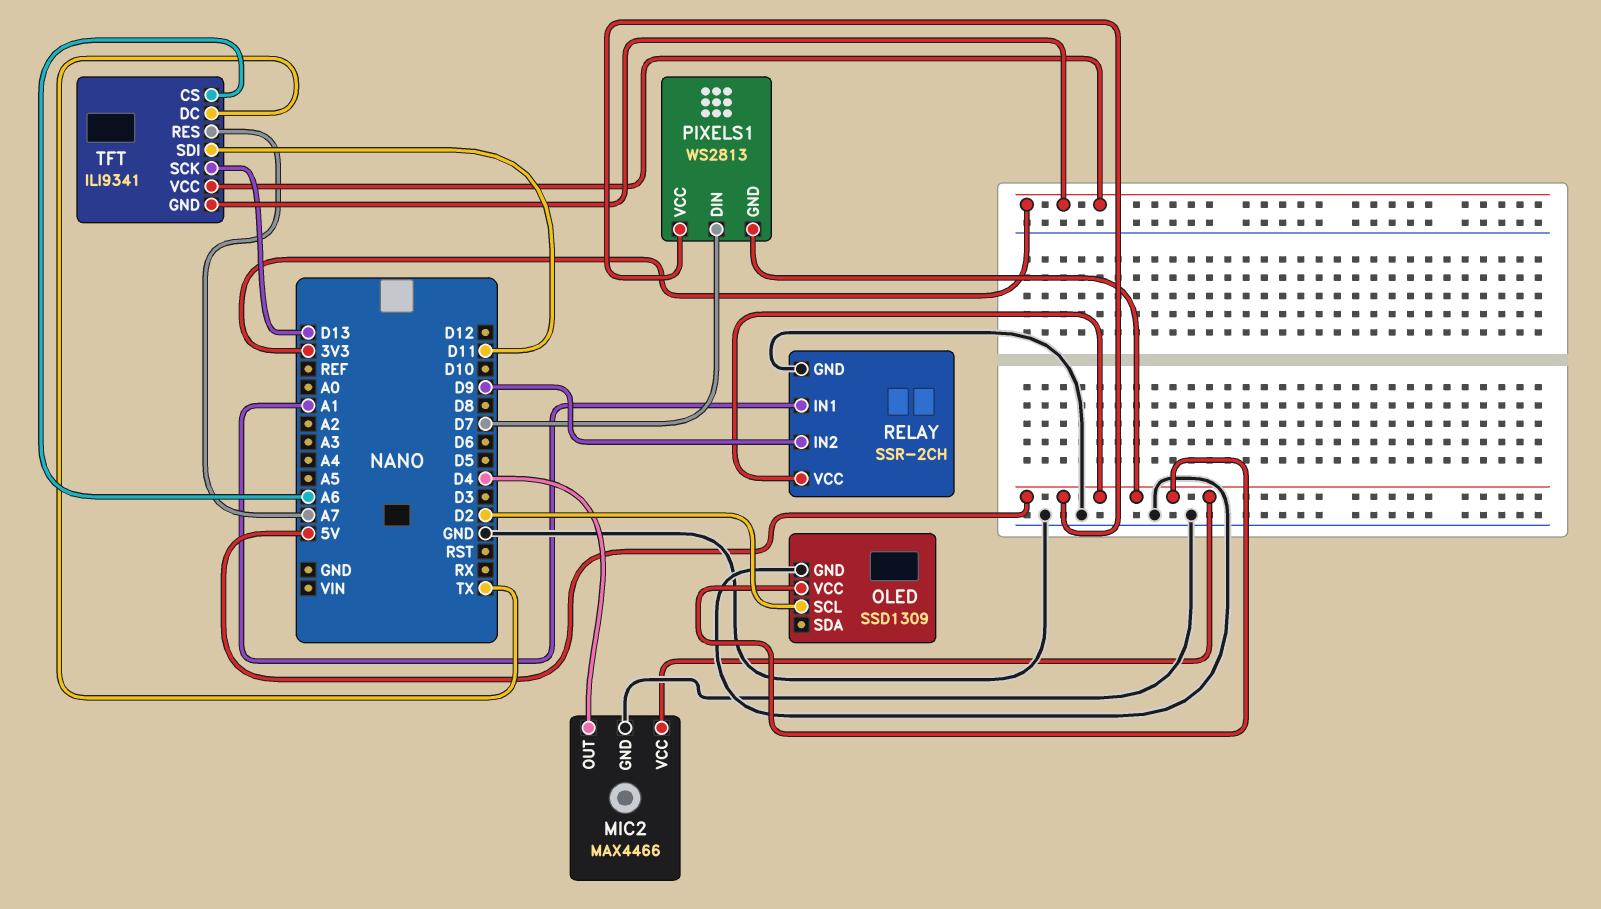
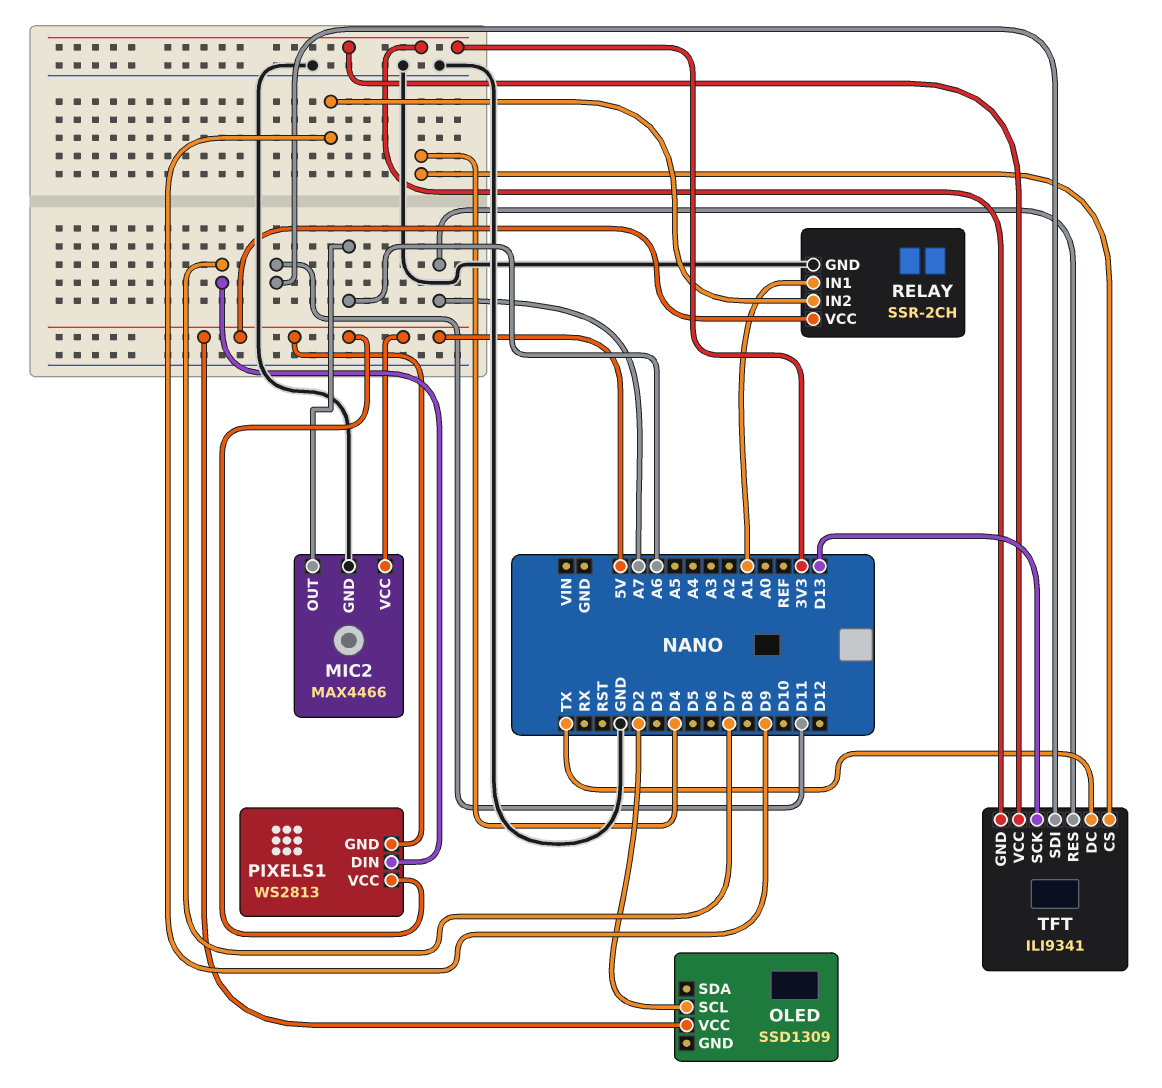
MIC2 pin OUT: D4 -> A6
OLED pin GND: GND -> none
TFT pin CS: A6 -> D4

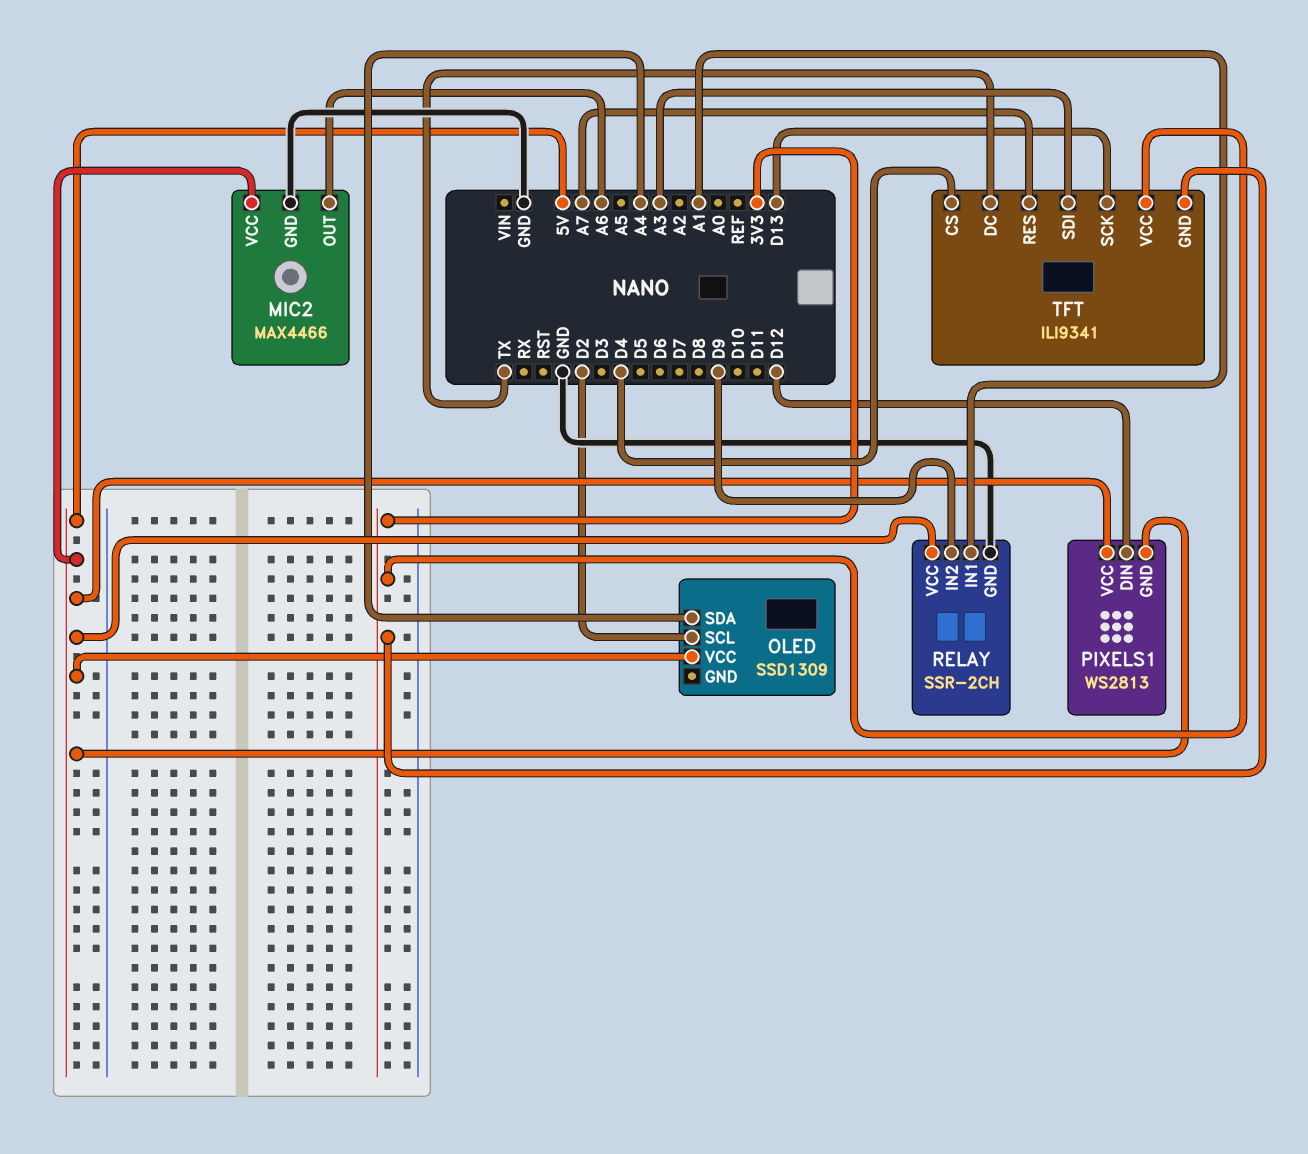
OLED pin SDA: none -> A4
PIXELS1 pin DIN: D7 -> D12
TFT pin SDI: D11 -> A3

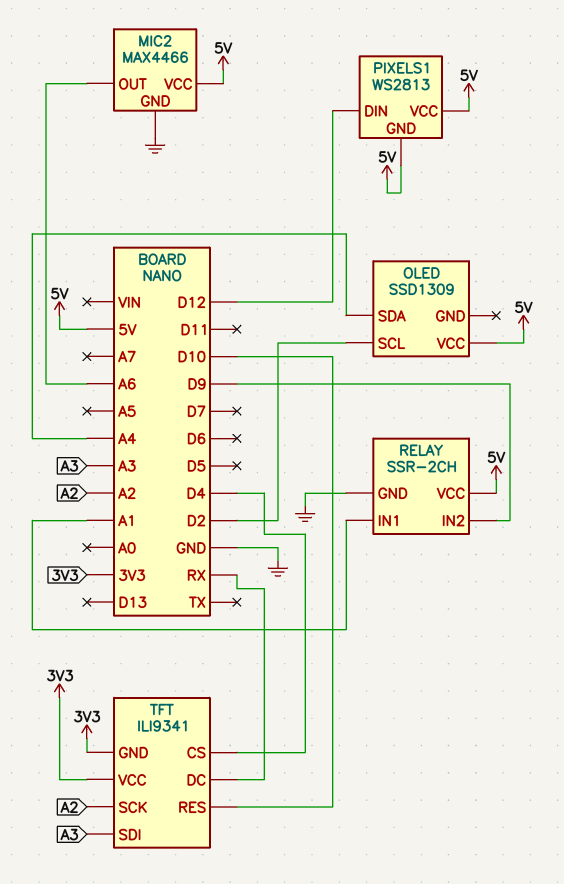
TFT pin DC: TX -> RX
TFT pin RES: A7 -> D10
TFT pin SCK: D13 -> A2

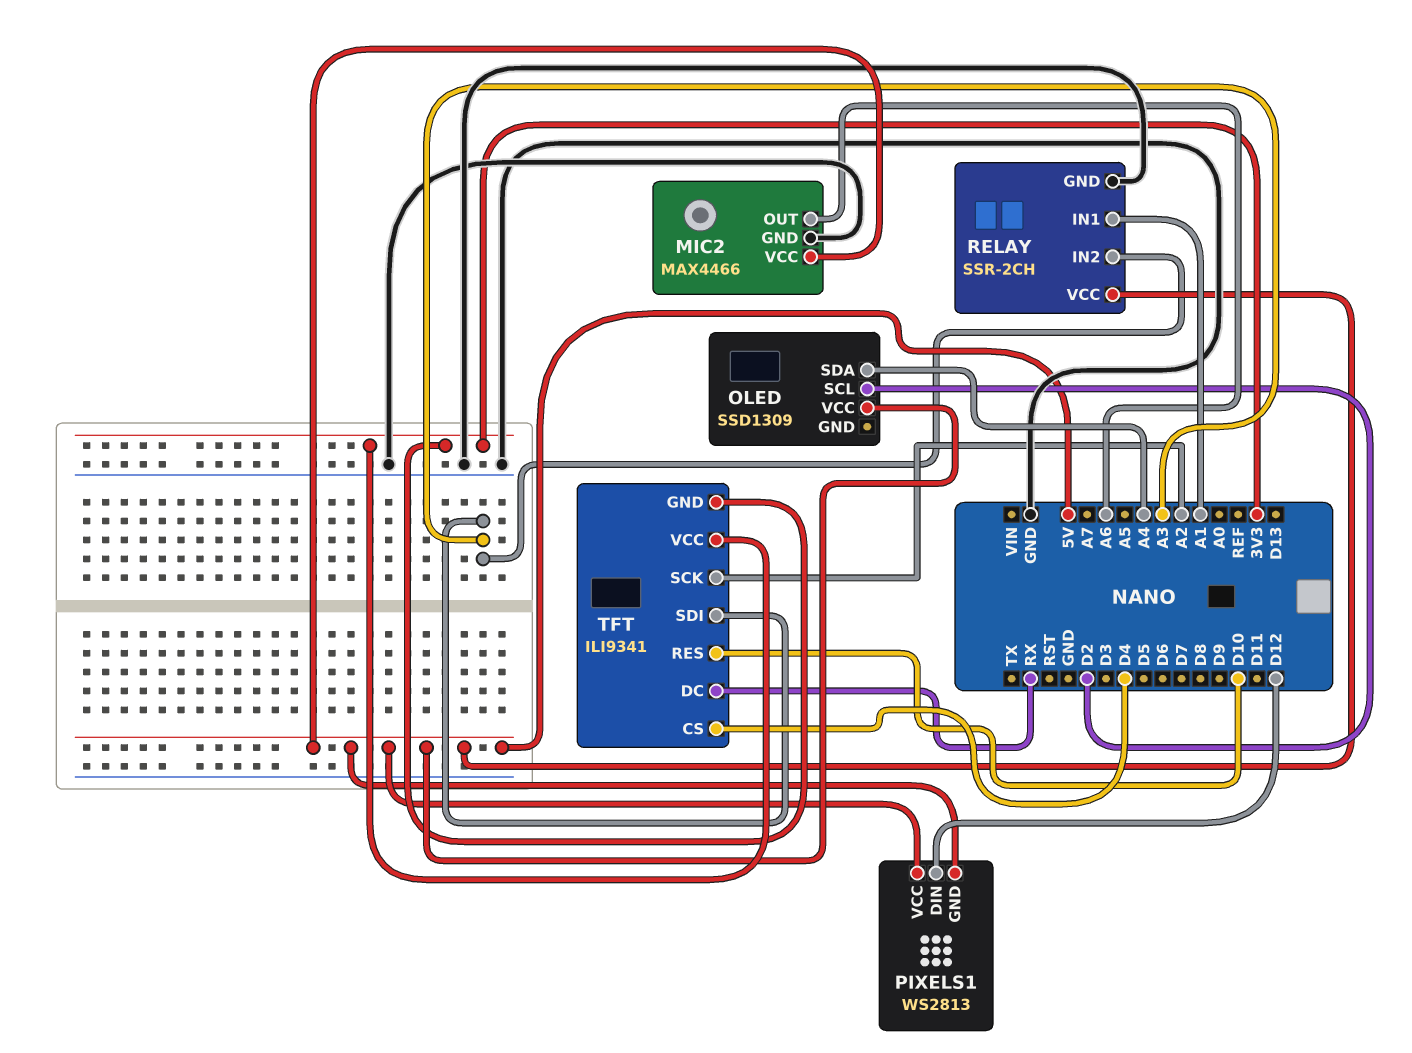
RELAY pin IN2: D9 -> A3

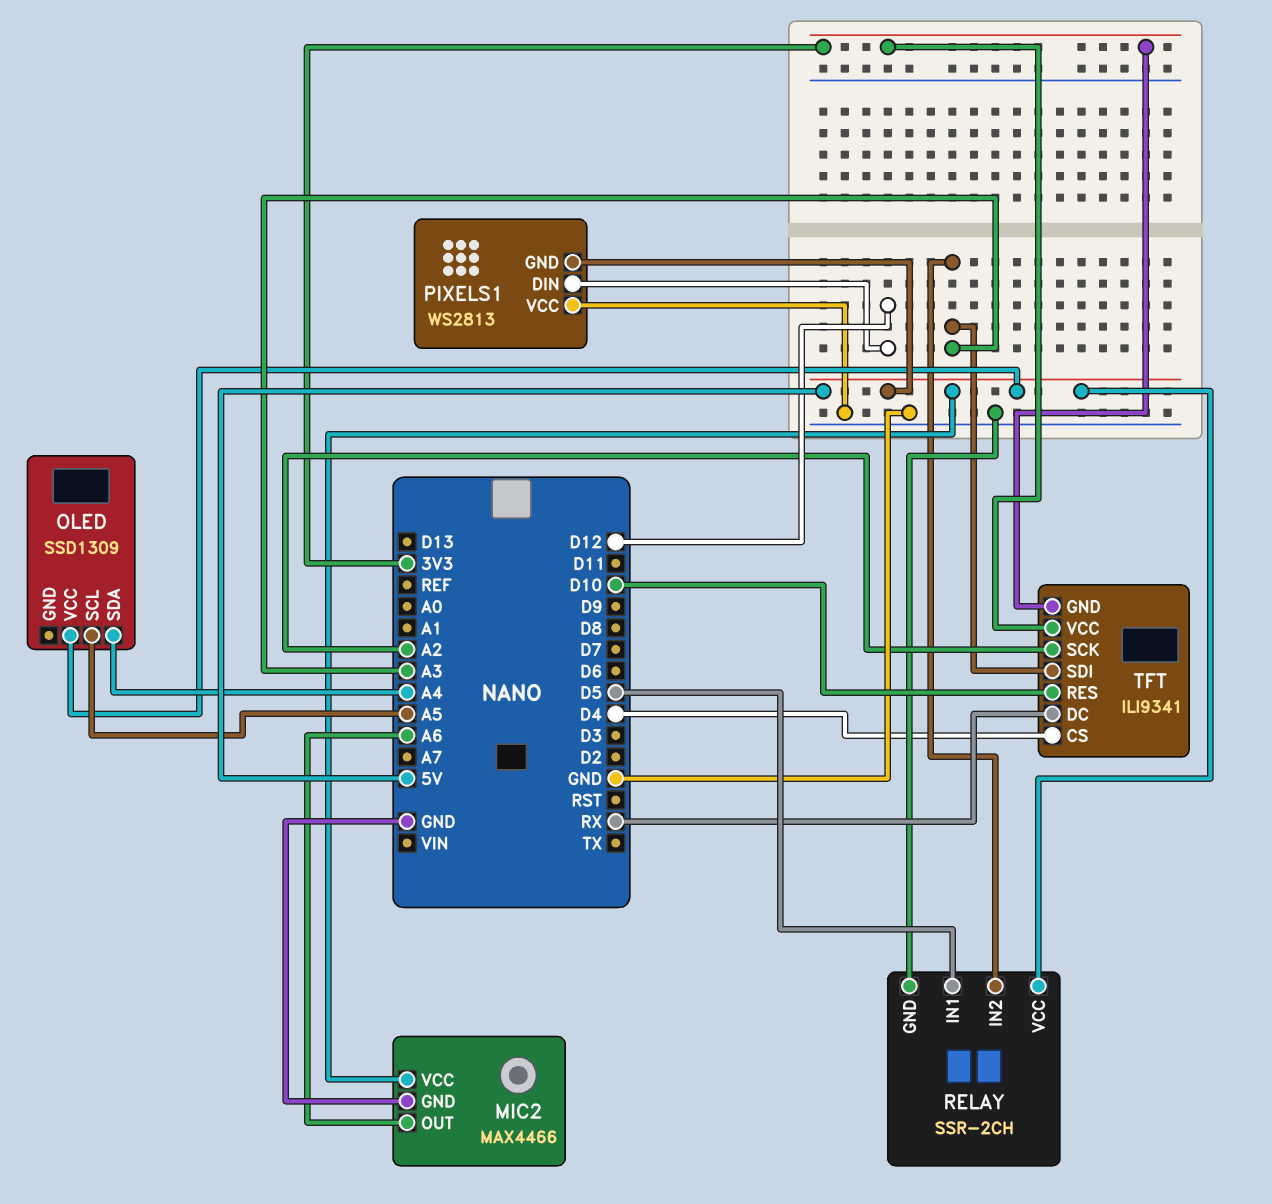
OLED pin SCL: D2 -> A5
PIXELS1 pin VCC: 5V -> GND
RELAY pin IN1: A1 -> D5

